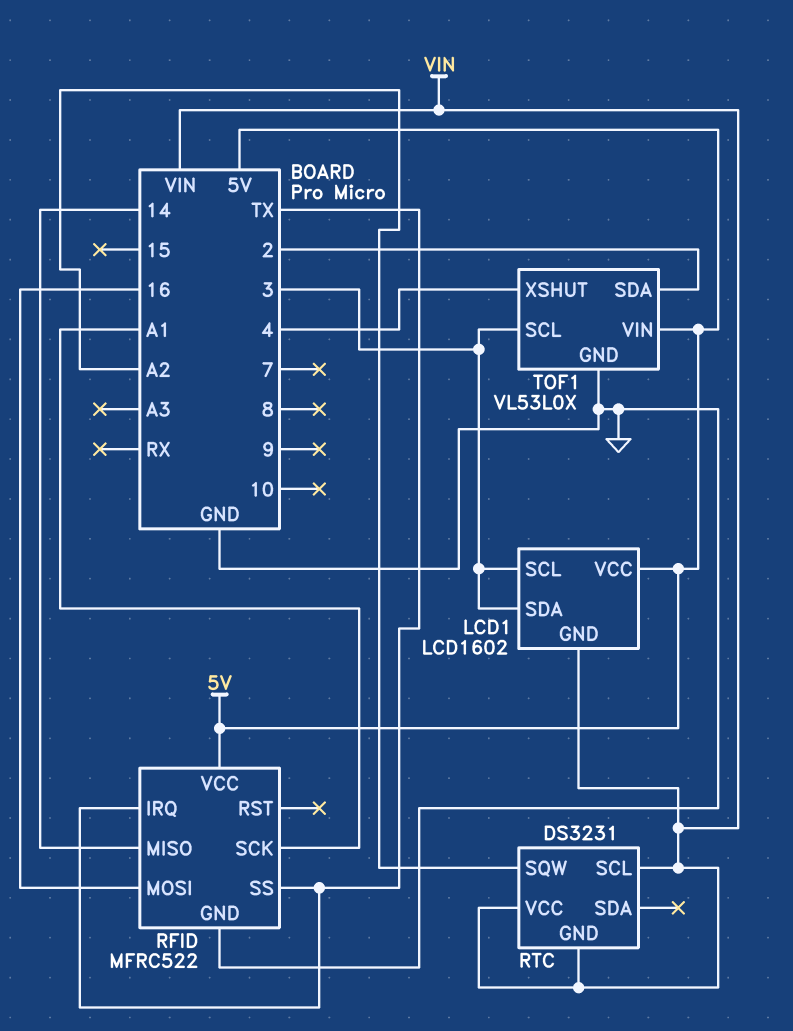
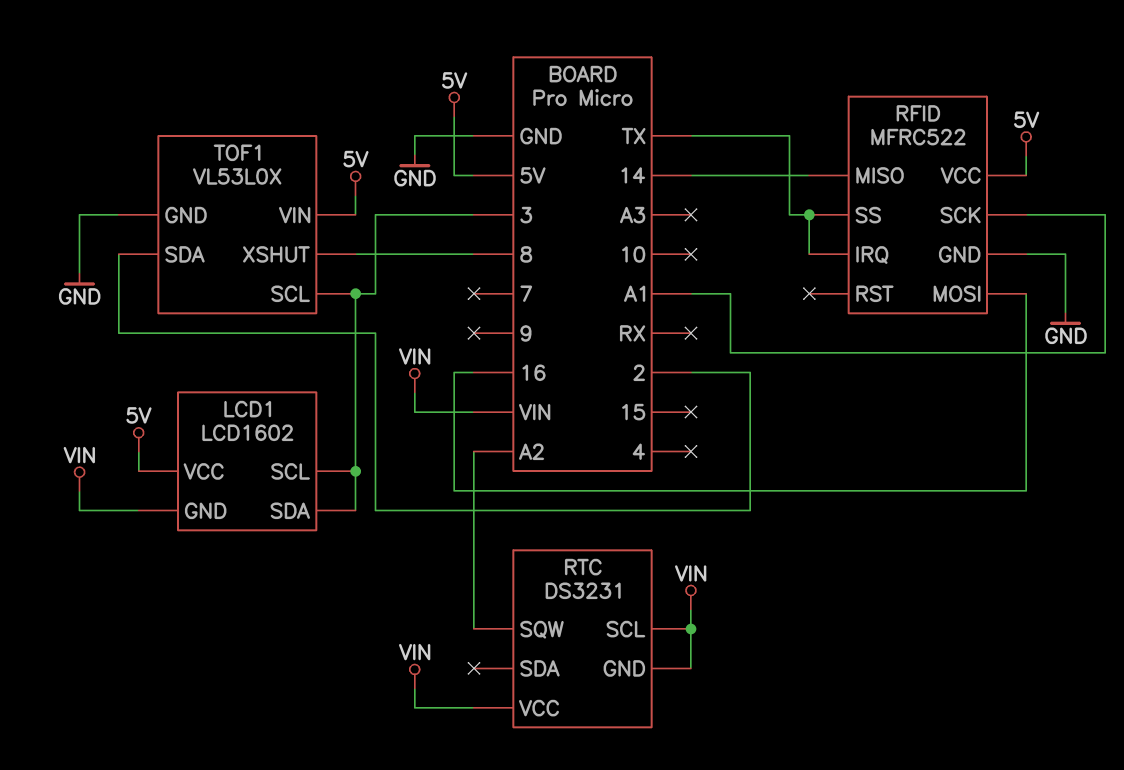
TOF1 pin XSHUT: 4 -> 8

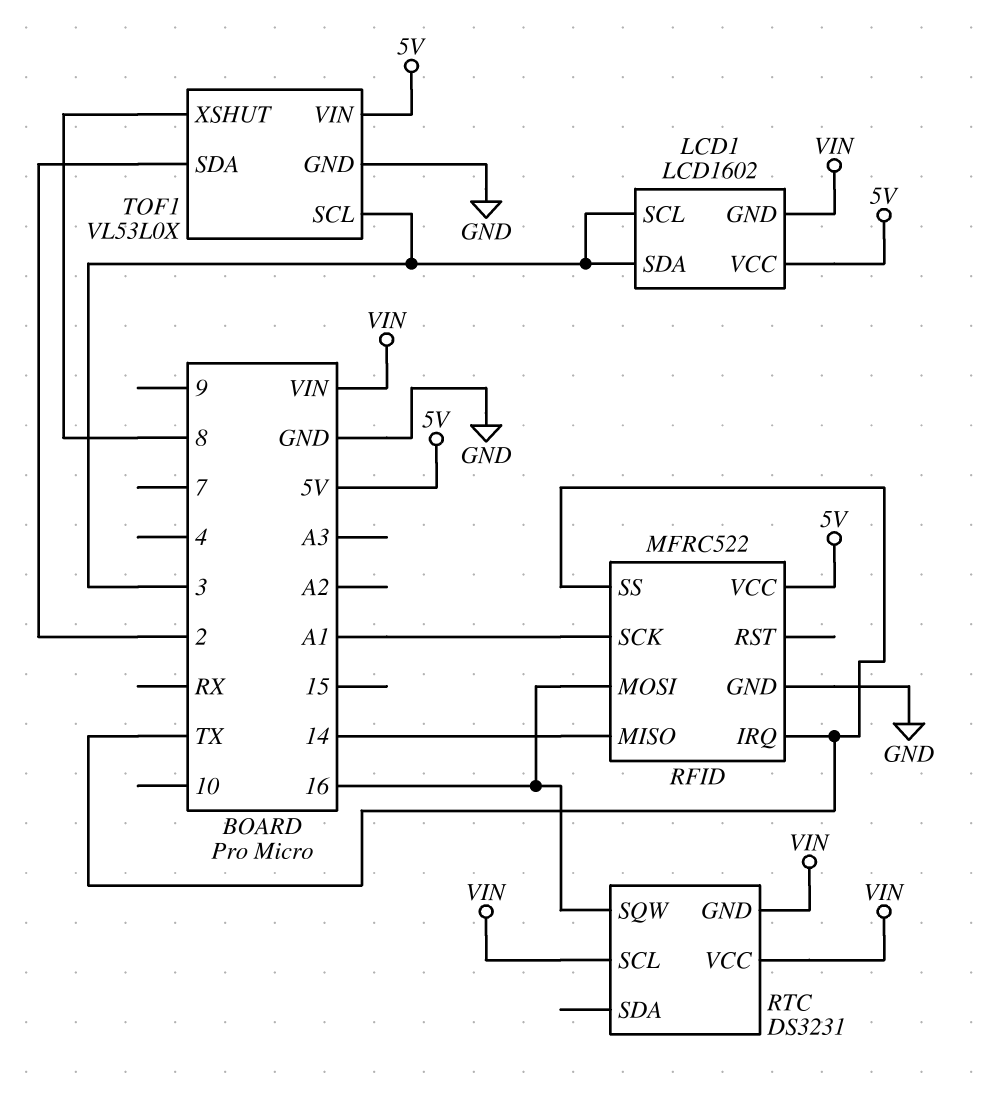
RTC pin SQW: A2 -> 16

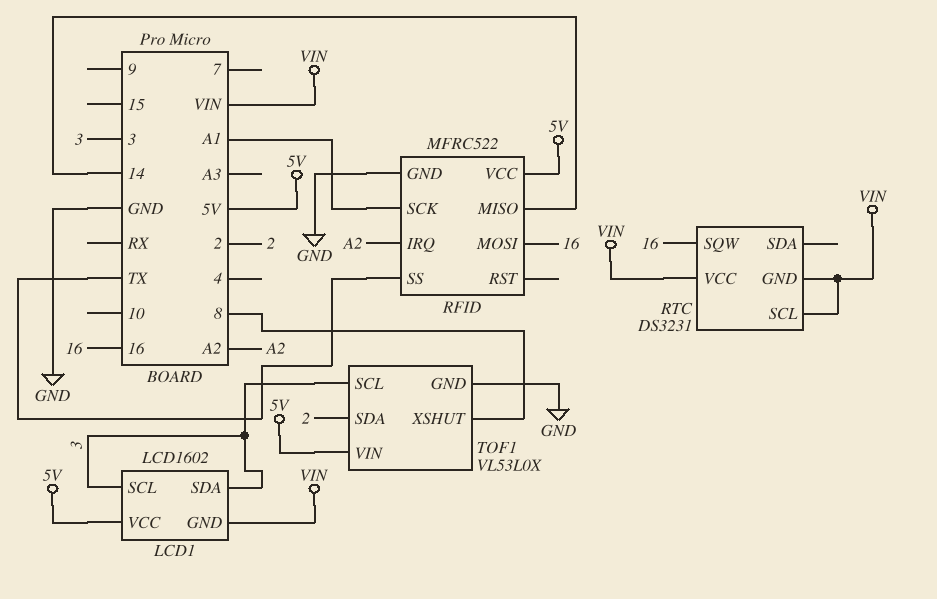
RFID pin IRQ: TX -> A2

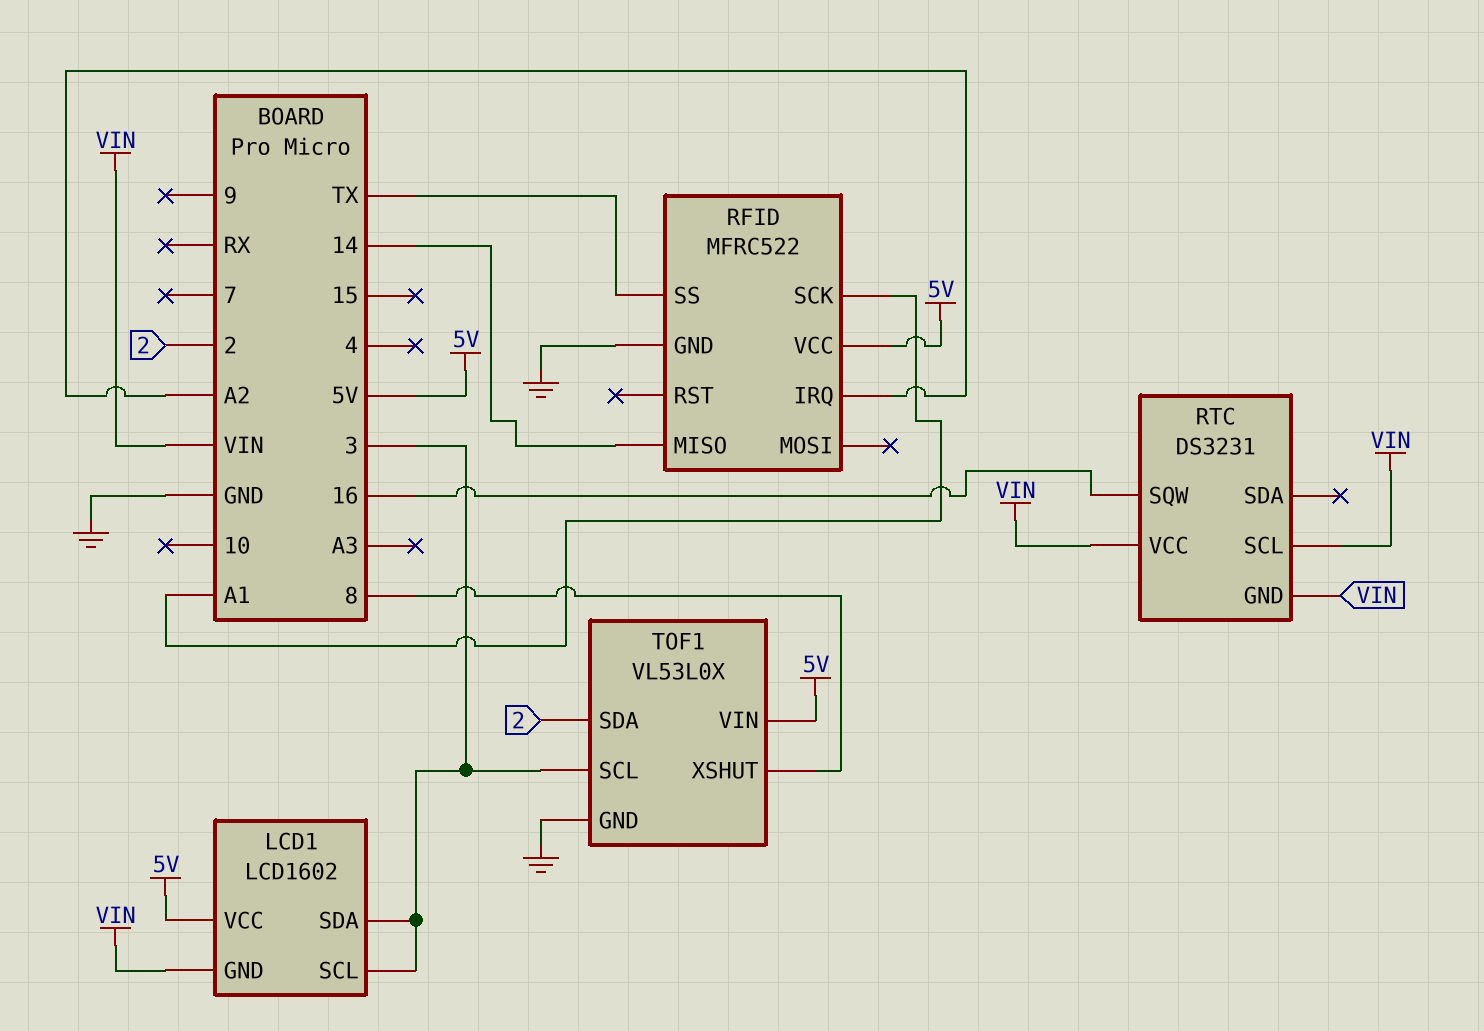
RFID pin MOSI: 16 -> none

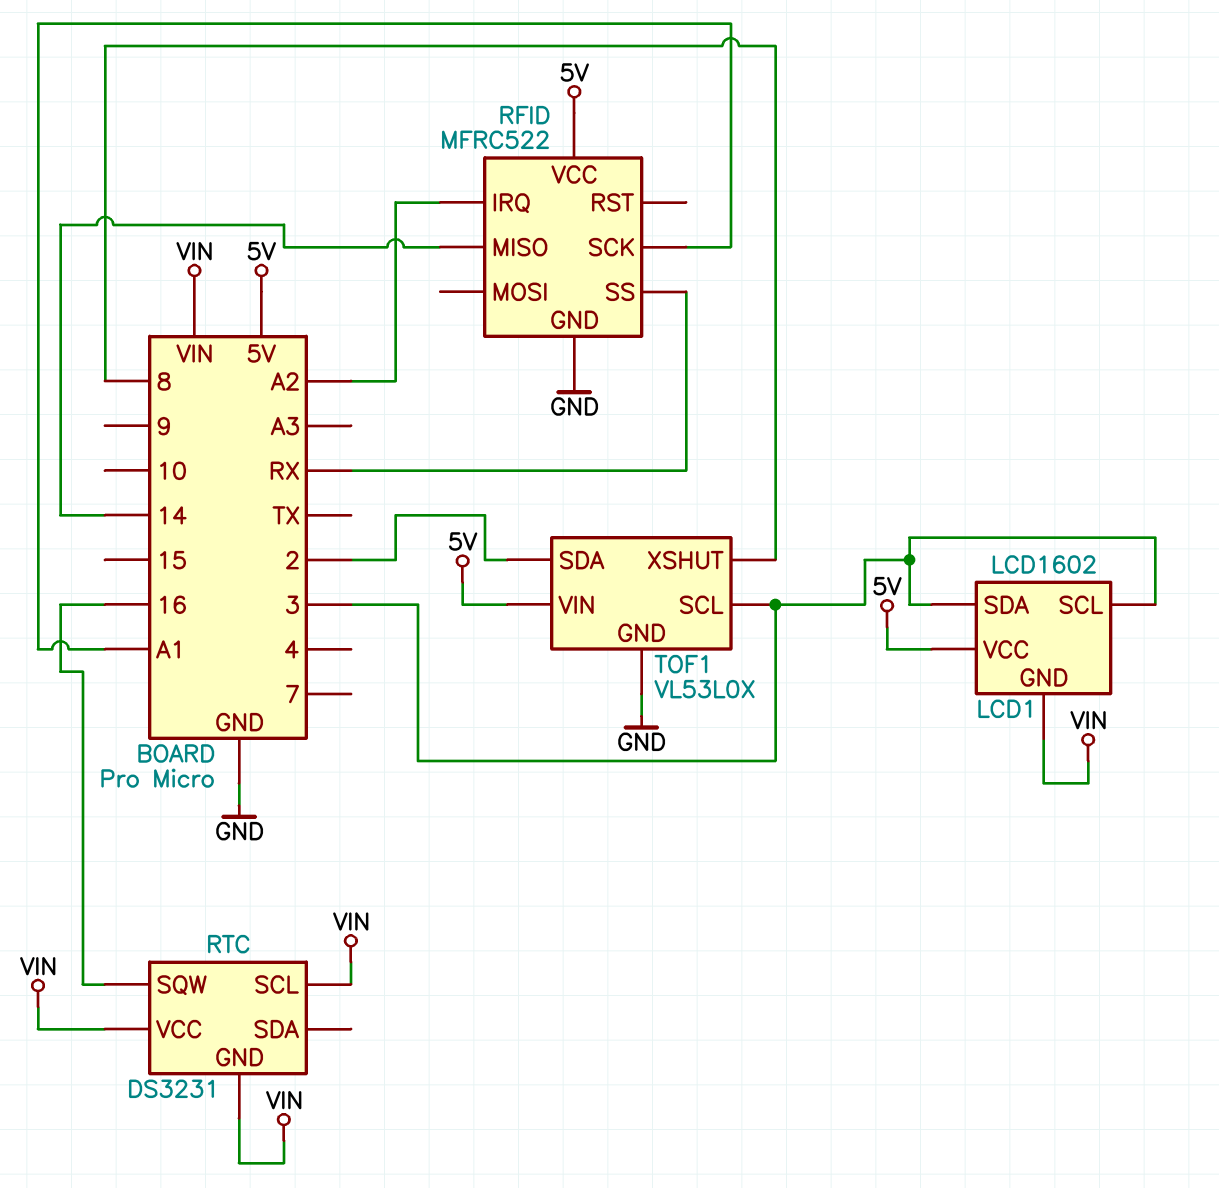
RFID pin SS: TX -> RX

